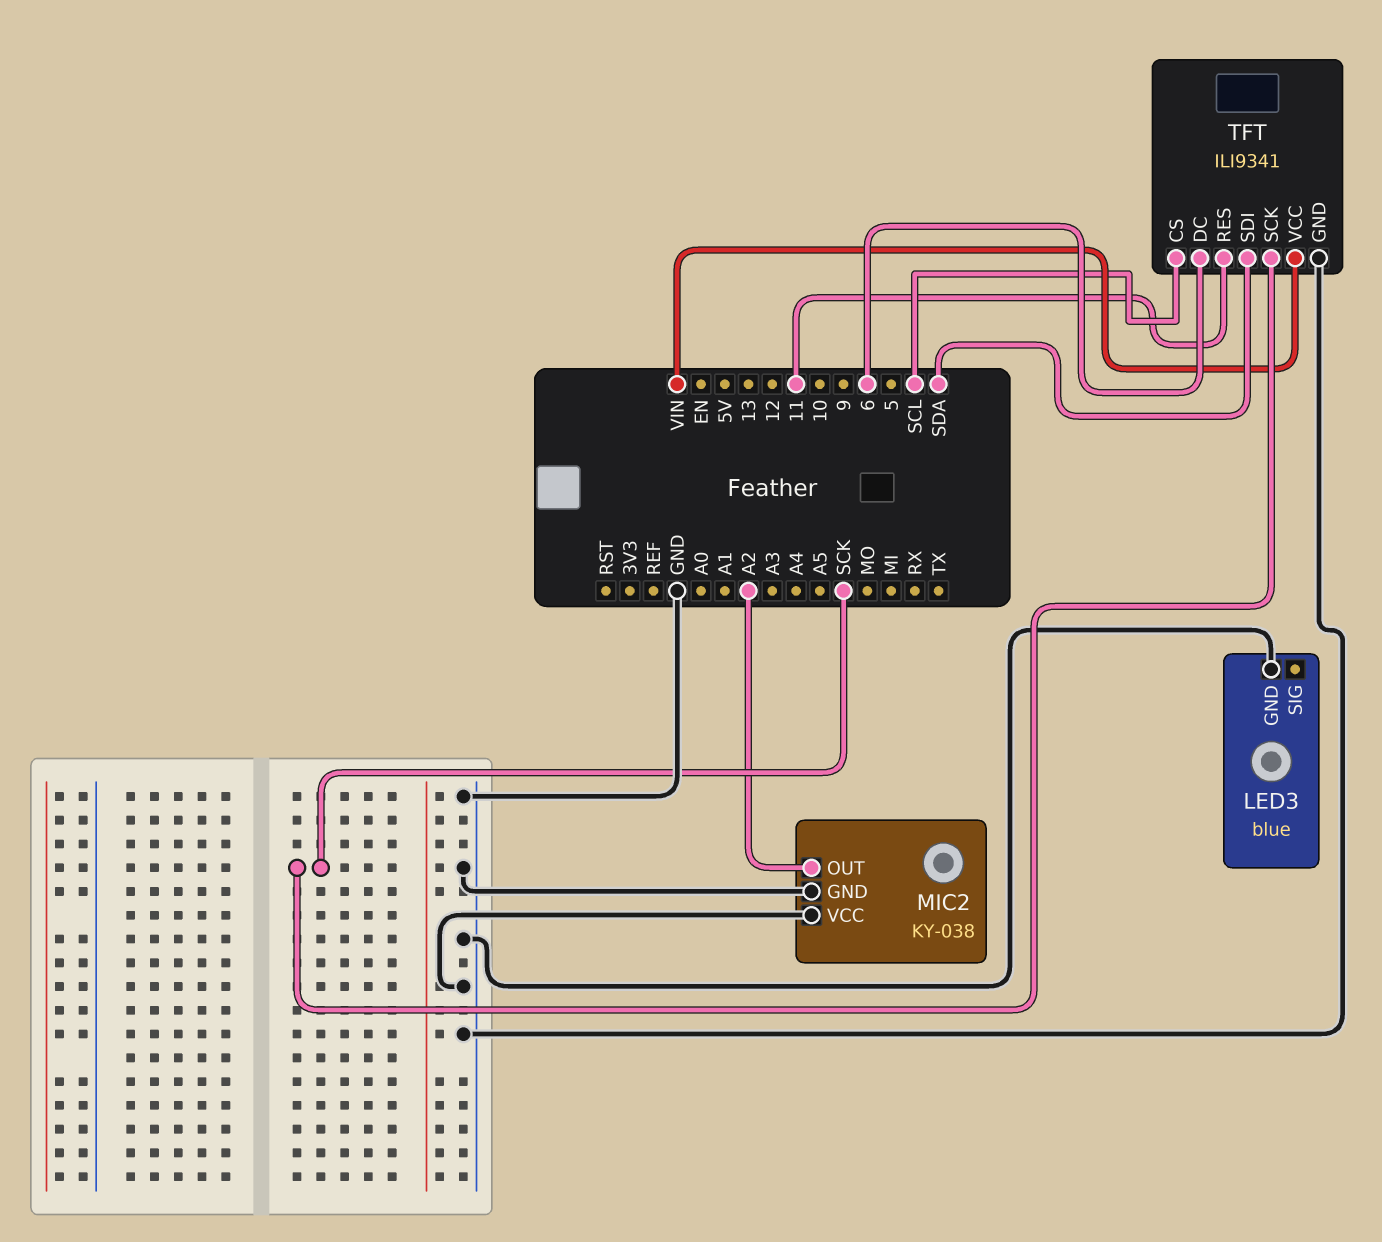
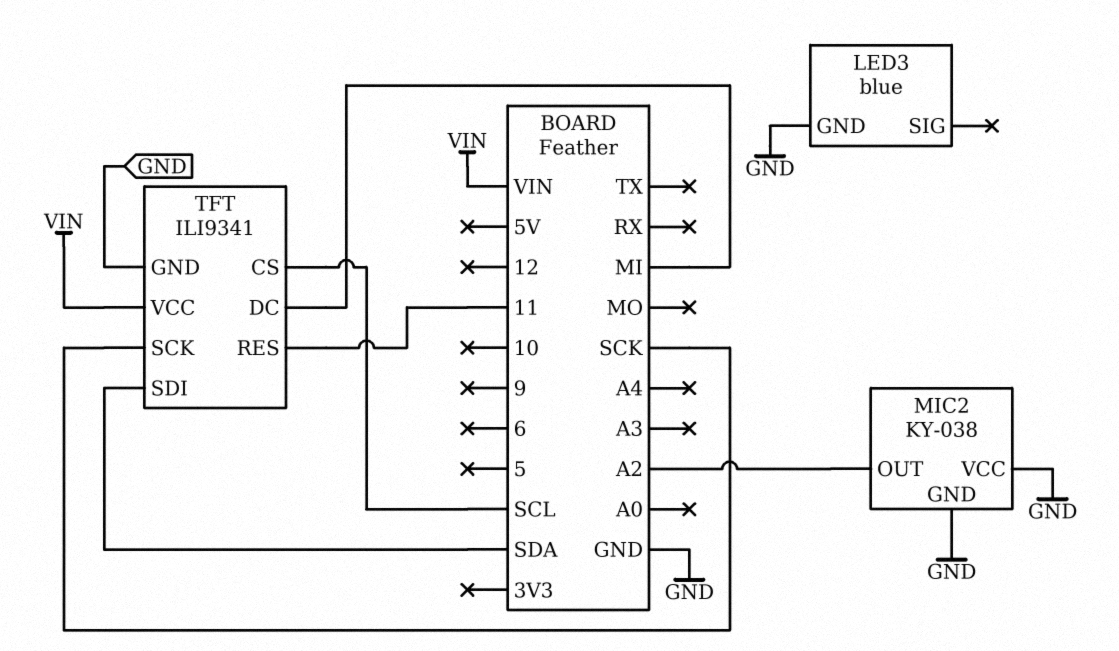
TFT pin DC: 6 -> MI

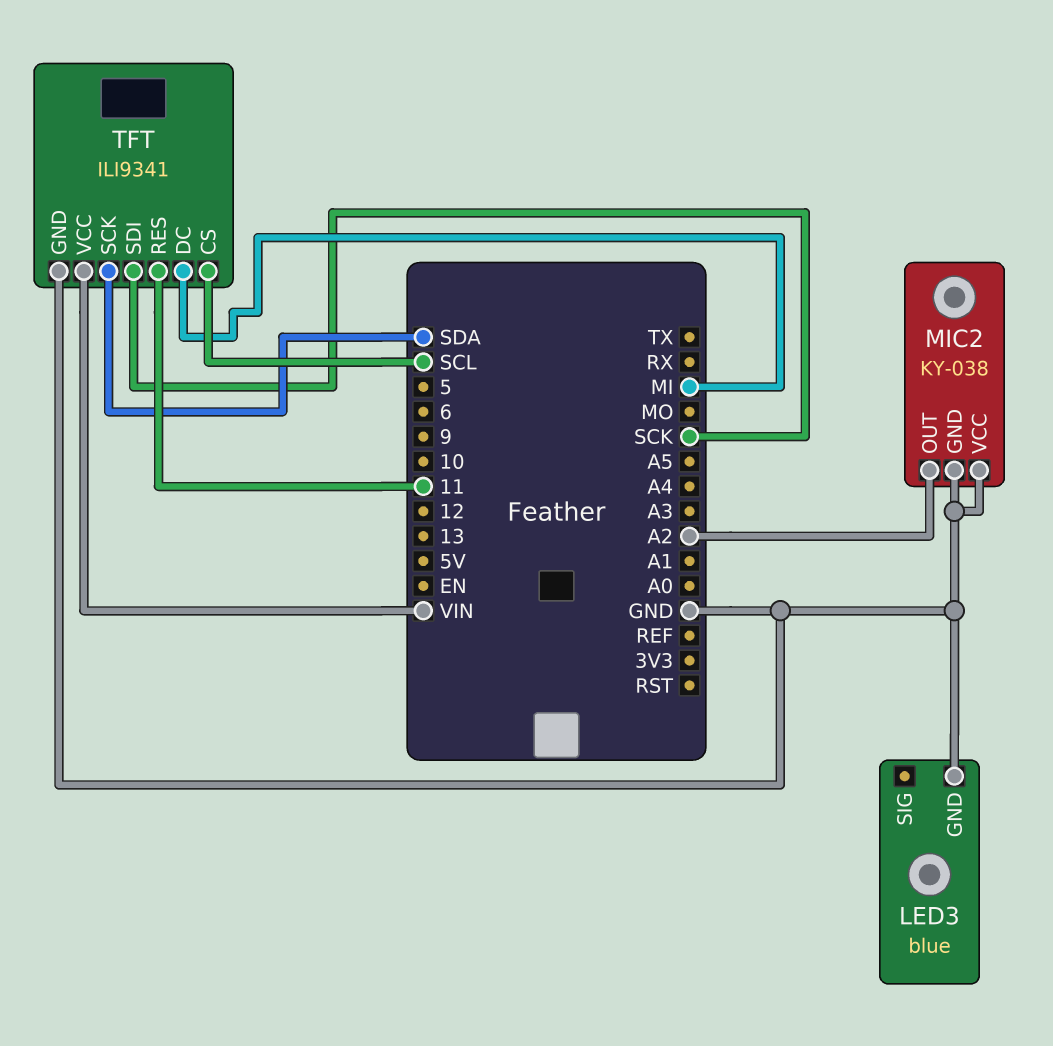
TFT pin SCK: SCK -> SDA
TFT pin SDI: SDA -> SCK

